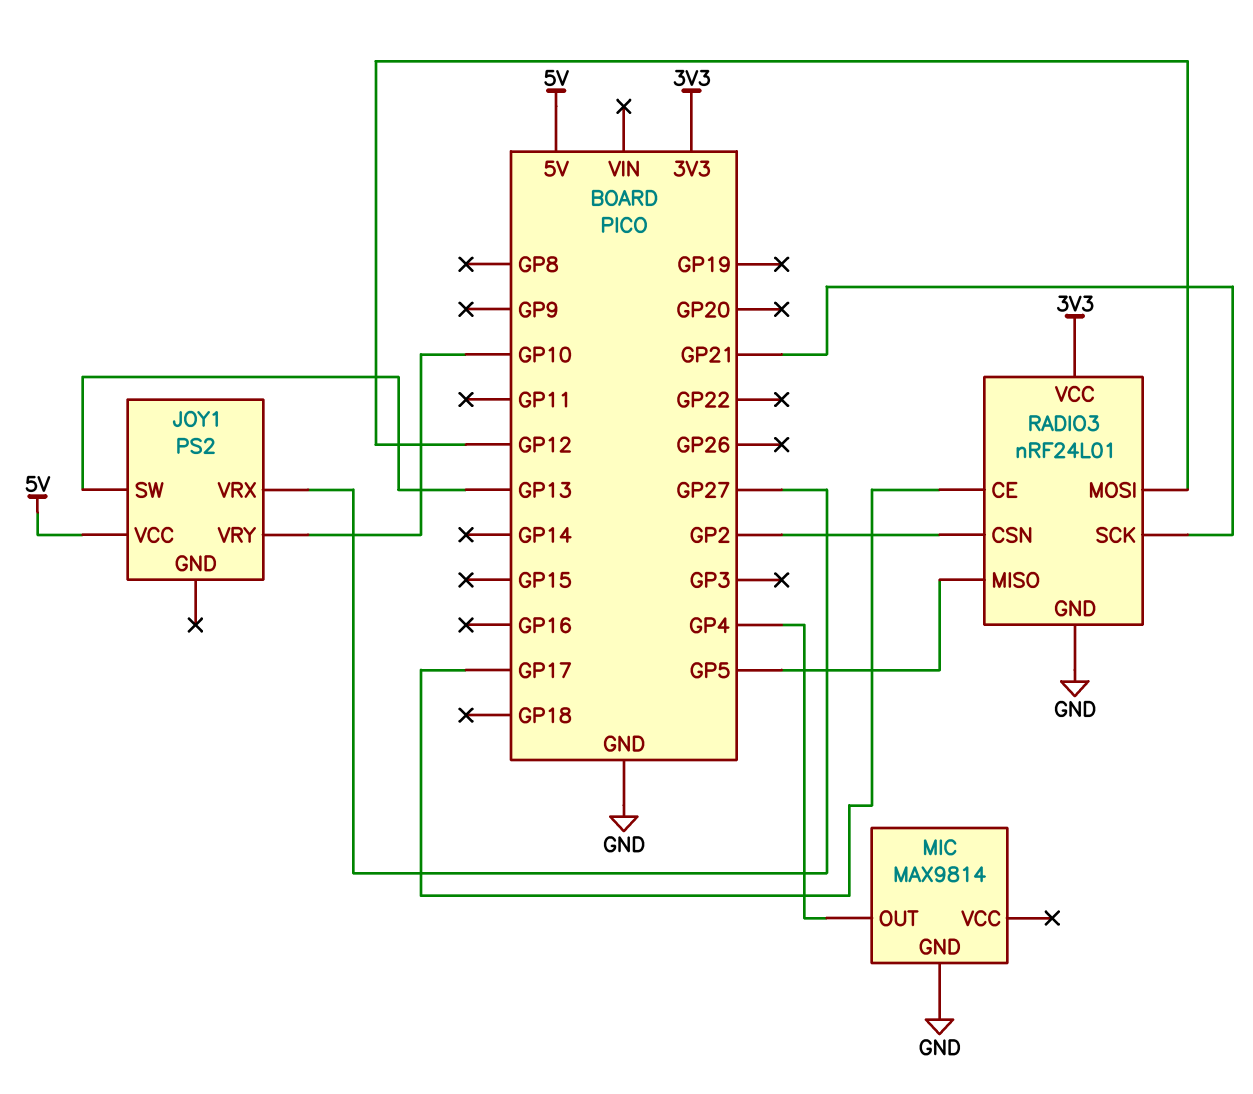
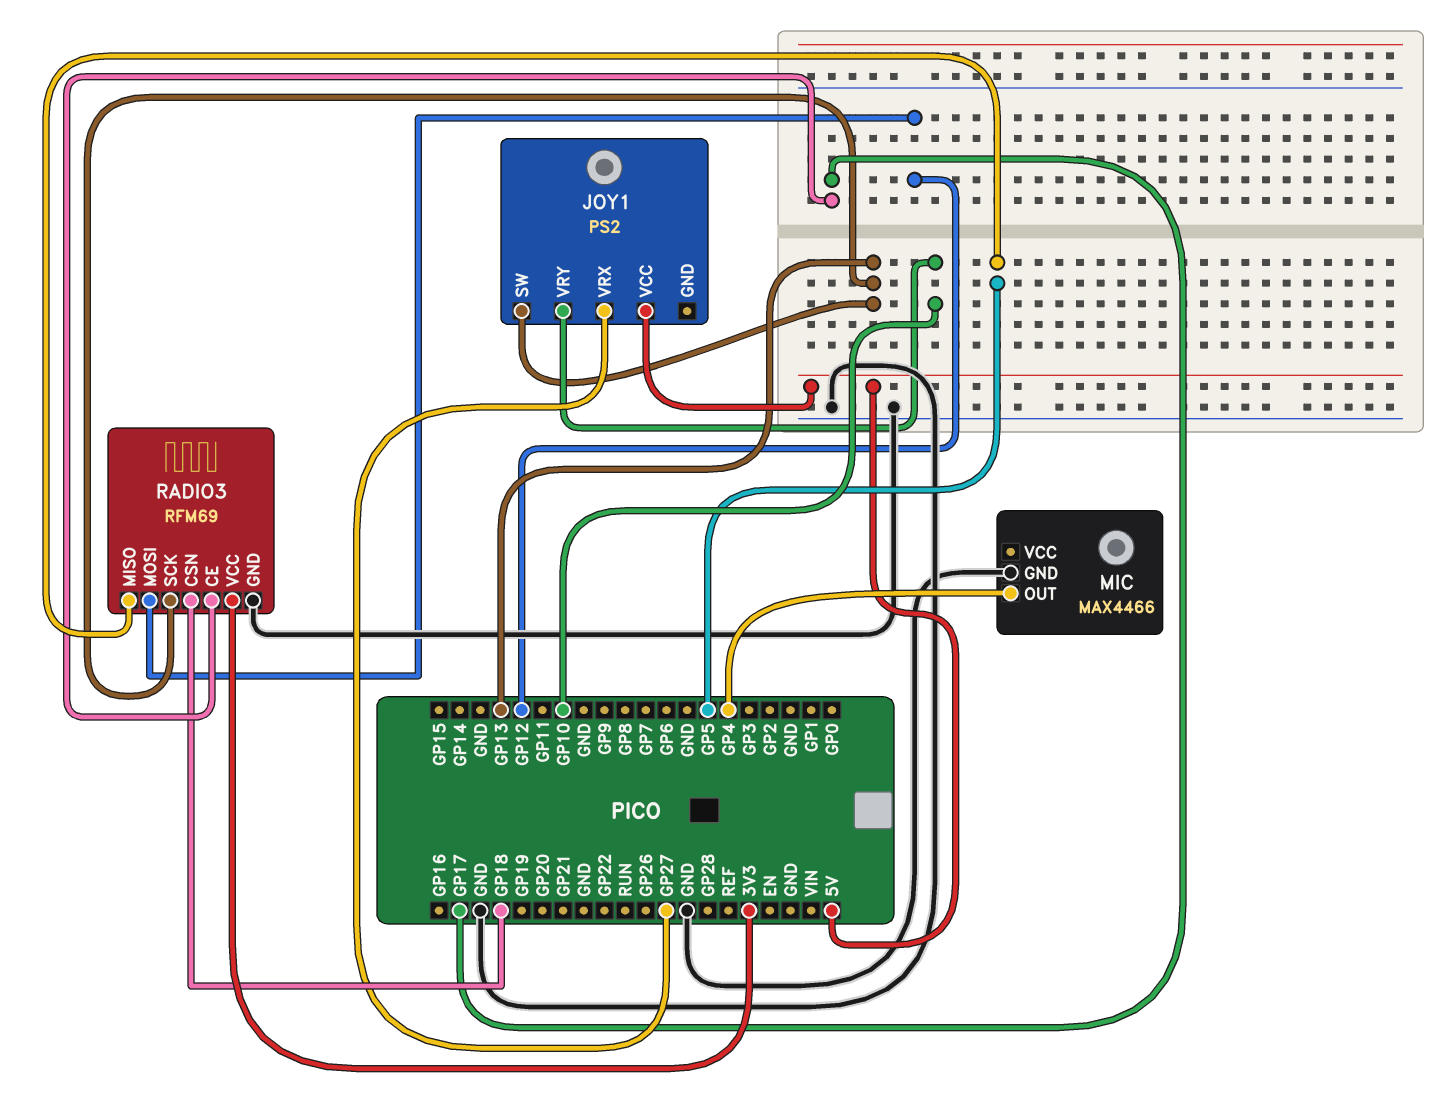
MIC: MAX9814 -> MAX4466
RADIO3: nRF24L01 -> RFM69
RADIO3 pin CSN: GP2 -> GP18
RADIO3 pin SCK: GP21 -> GP13

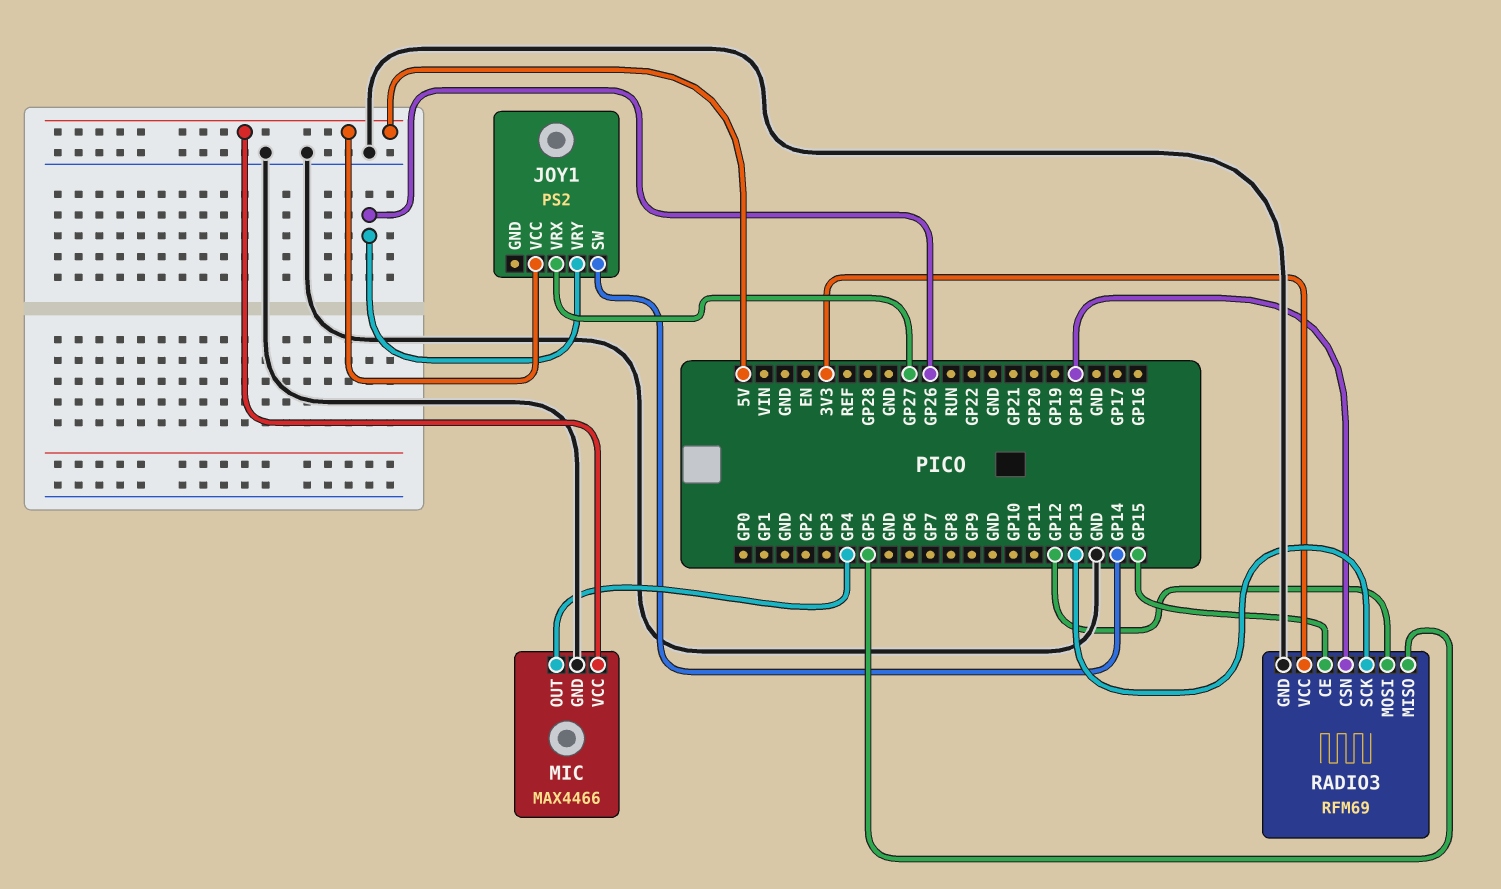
JOY1 pin SW: GP13 -> GP14
JOY1 pin VRY: GP10 -> GP26
MIC pin VCC: none -> 5V
RADIO3 pin CE: GP17 -> GP15

